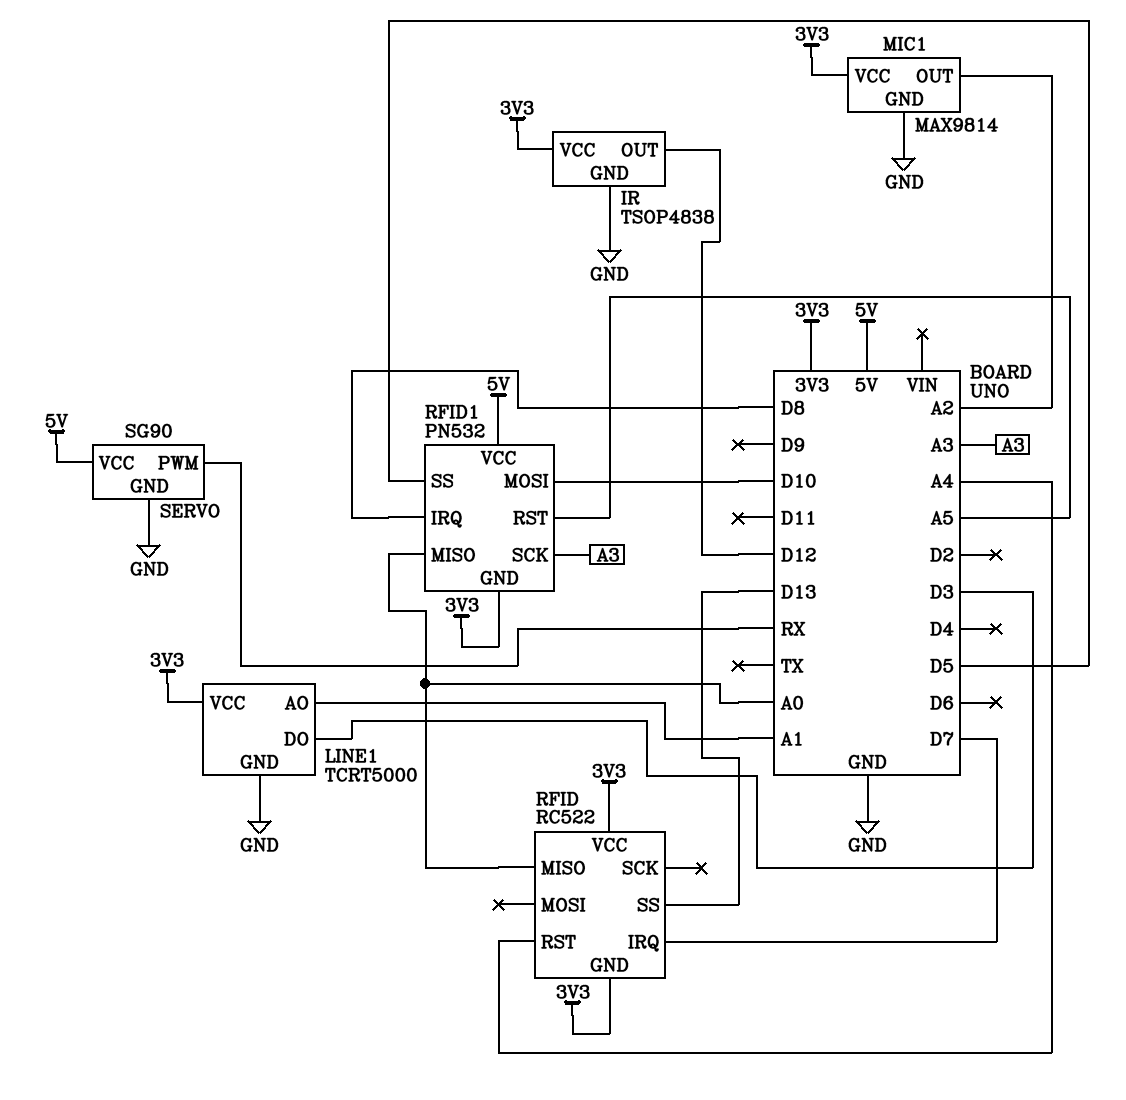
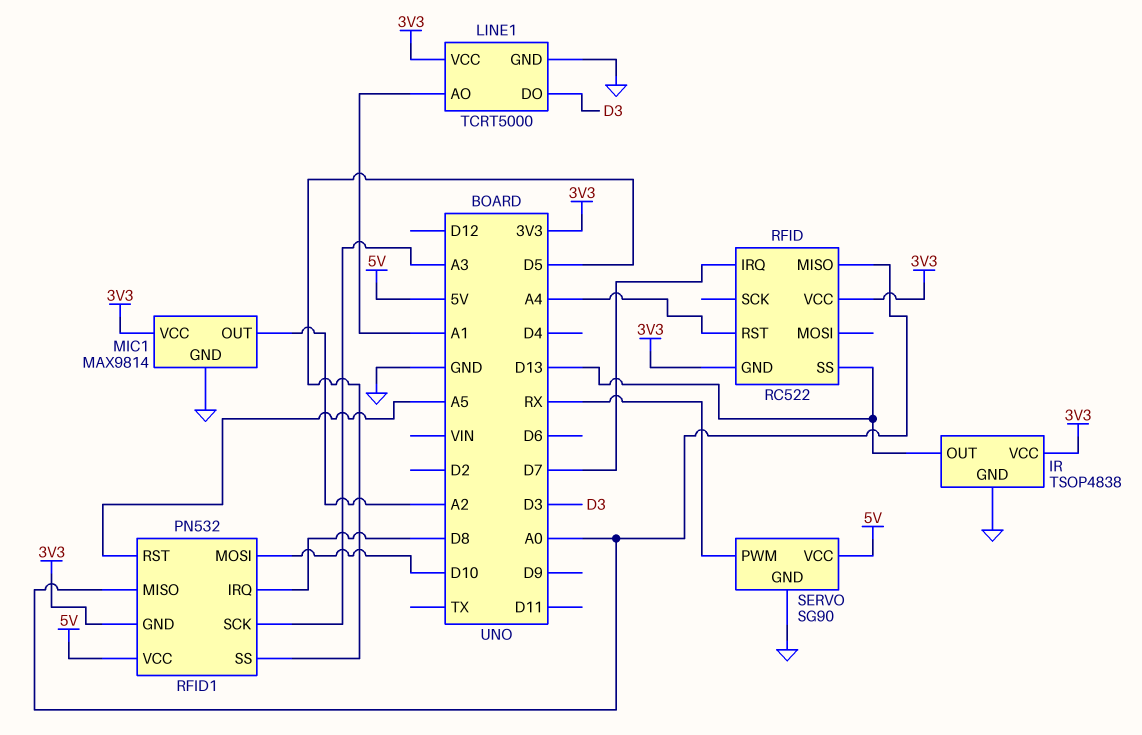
IR pin OUT: D12 -> D13

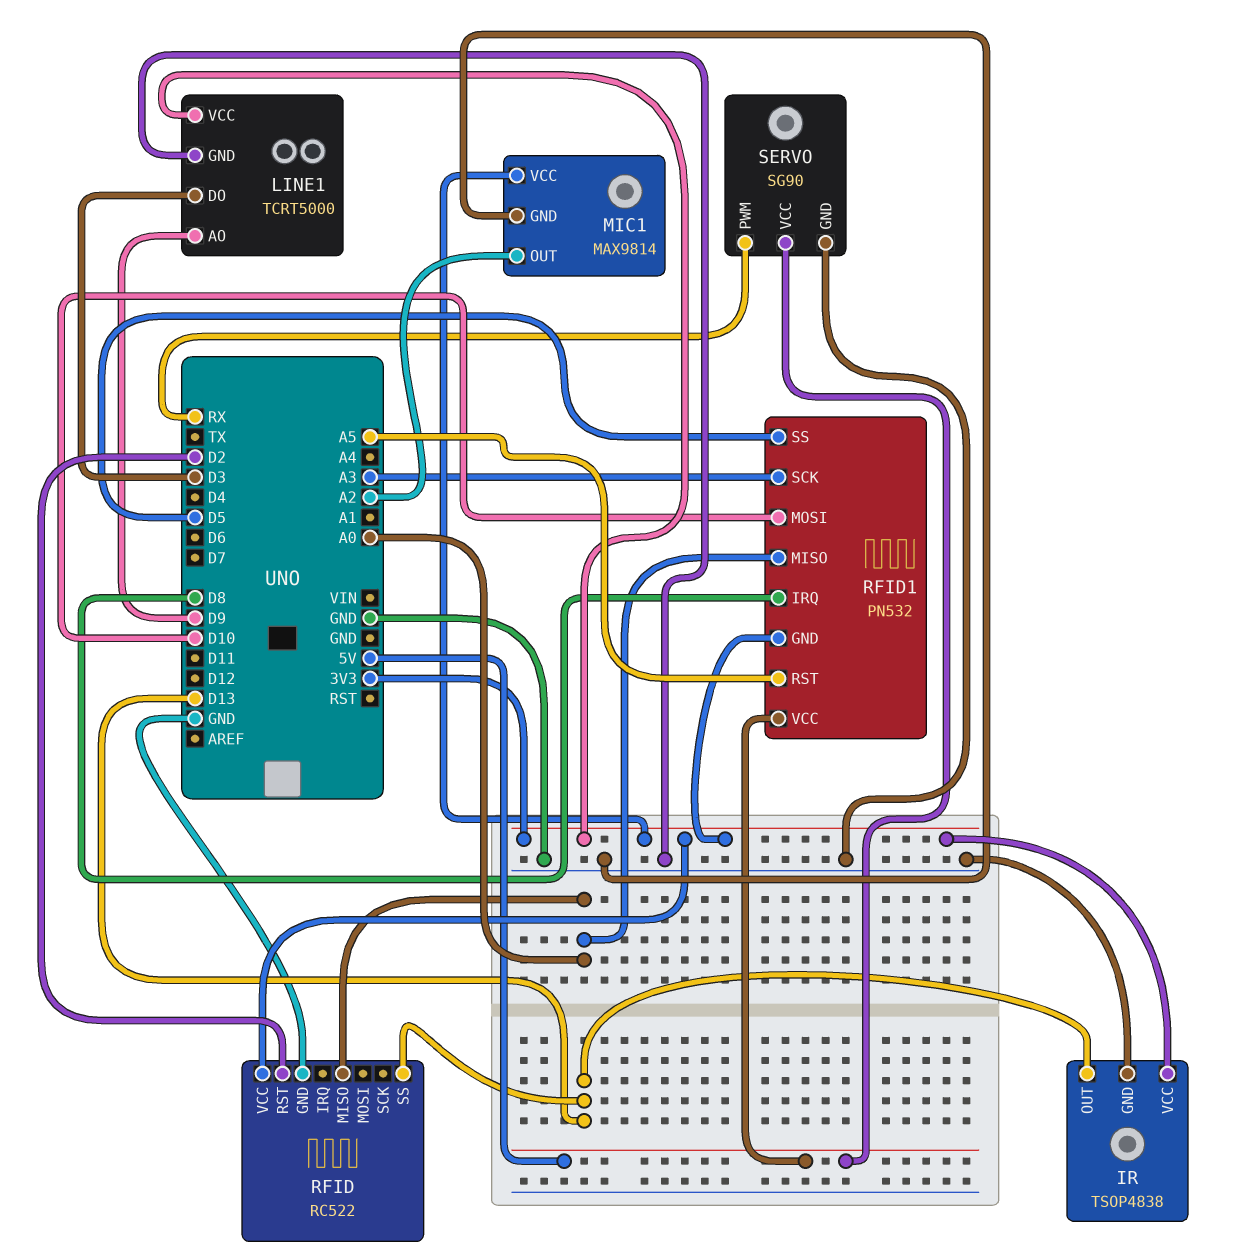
LINE1 pin AO: A1 -> D9
RFID pin GND: 3V3 -> GND
RFID pin IRQ: D7 -> none
RFID pin RST: A4 -> D2

